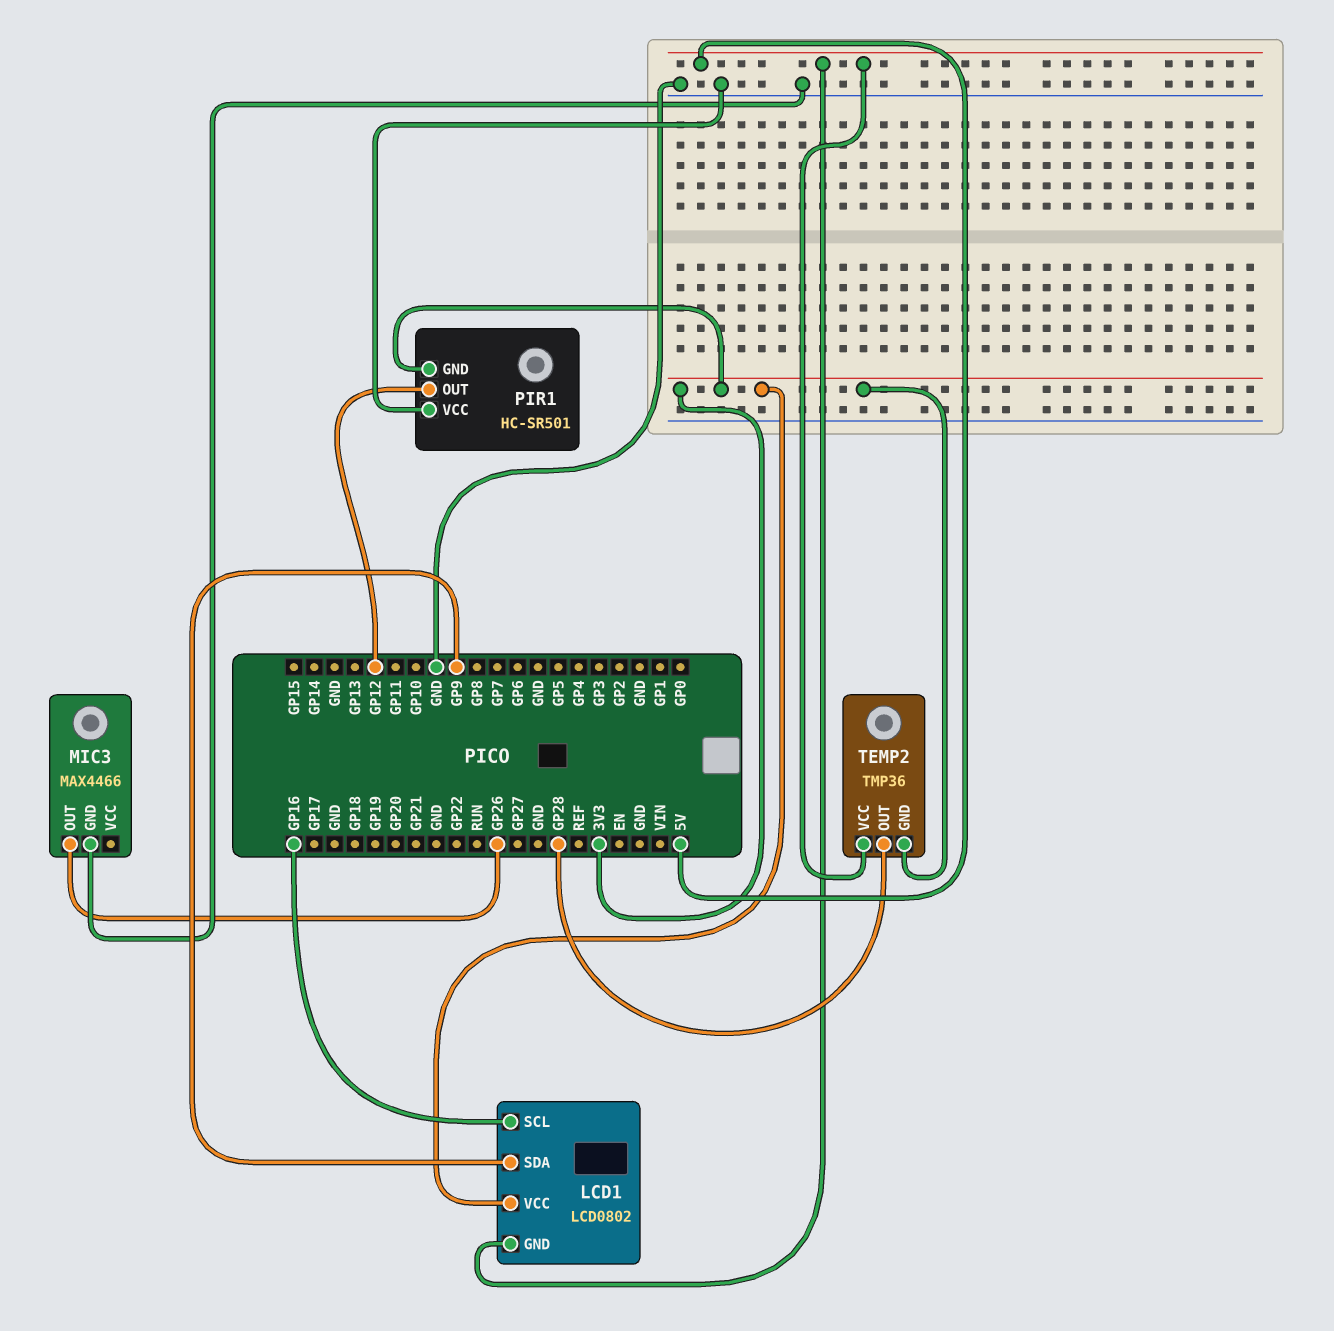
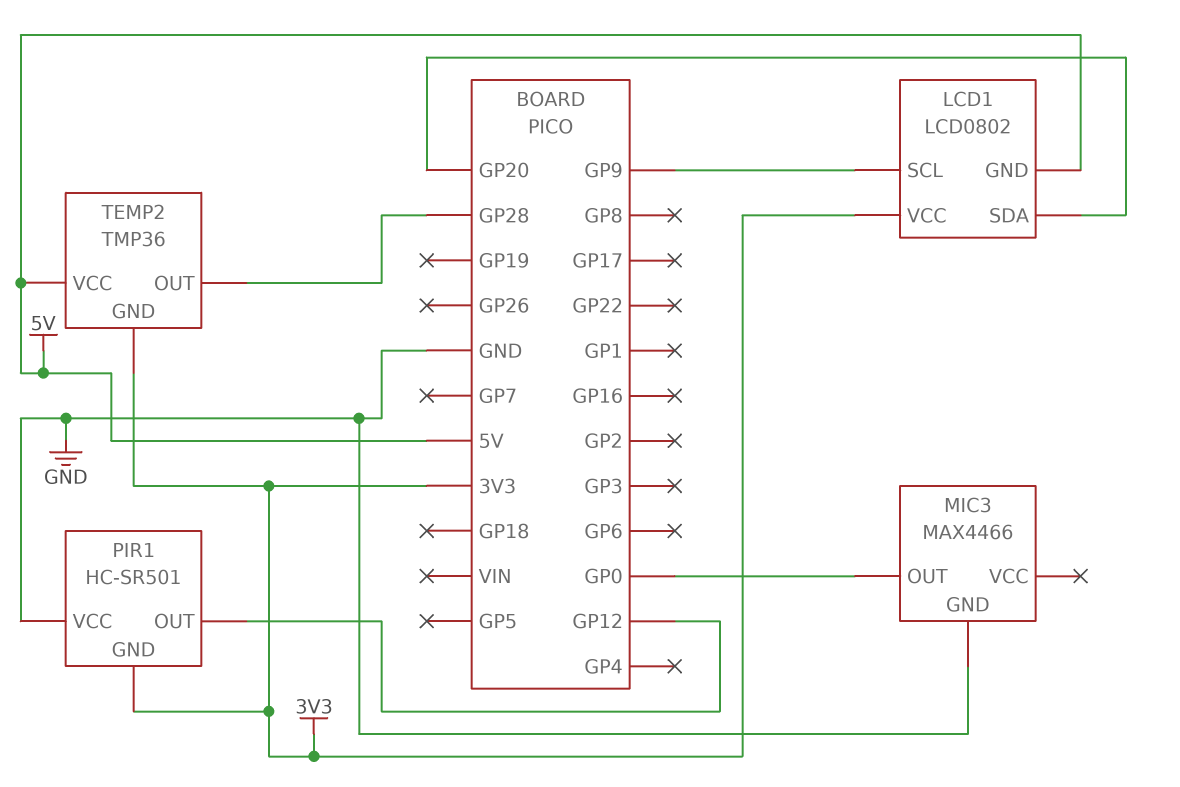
LCD1 pin SCL: GP16 -> GP9
LCD1 pin SDA: GP9 -> GP20
MIC3 pin OUT: GP26 -> GP0

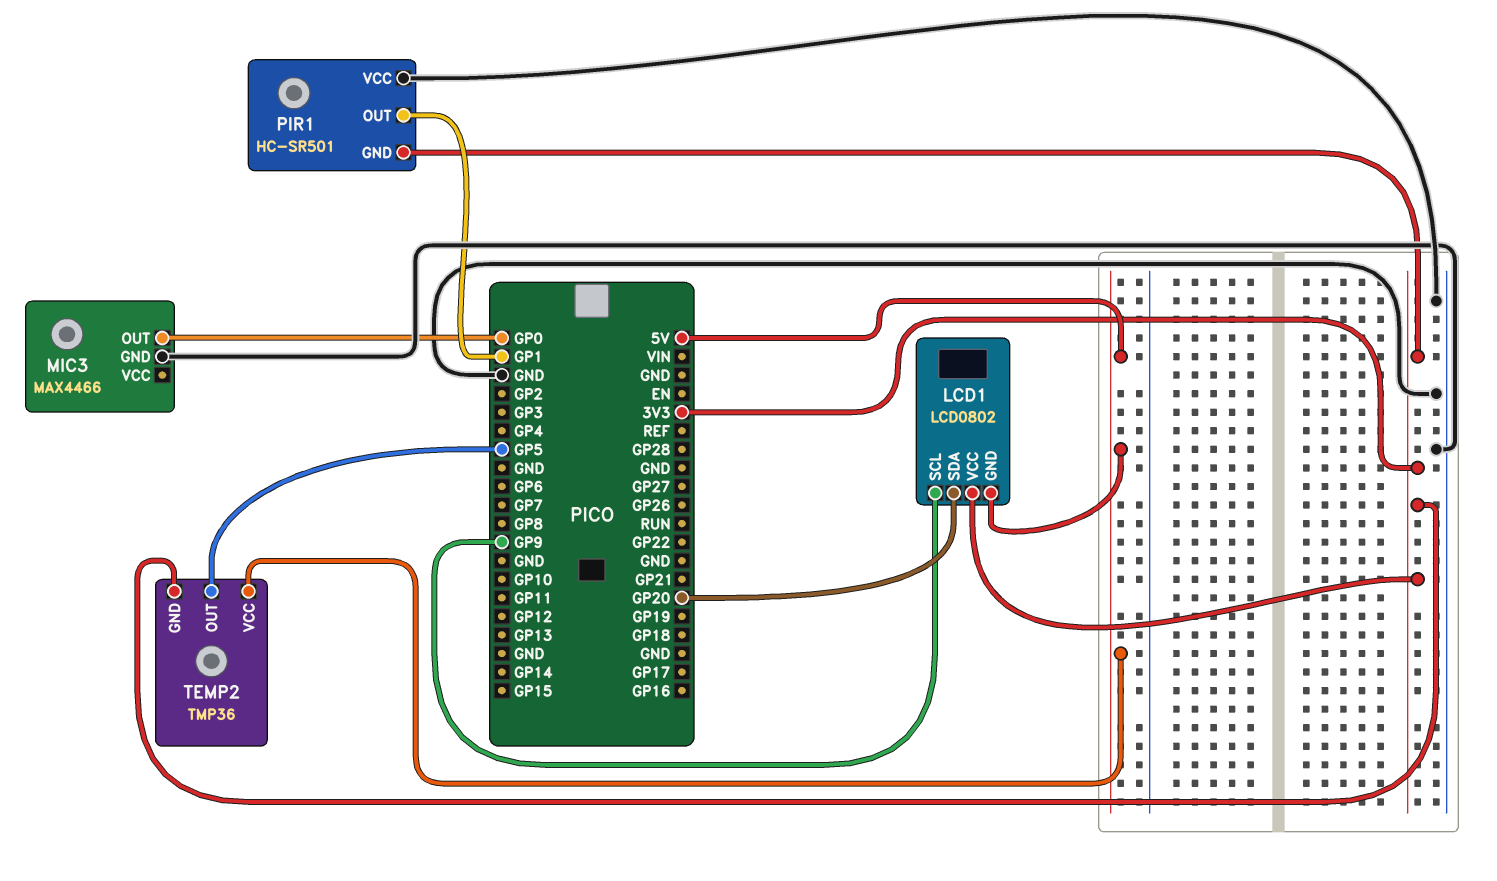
PIR1 pin OUT: GP12 -> GP1
TEMP2 pin OUT: GP28 -> GP5

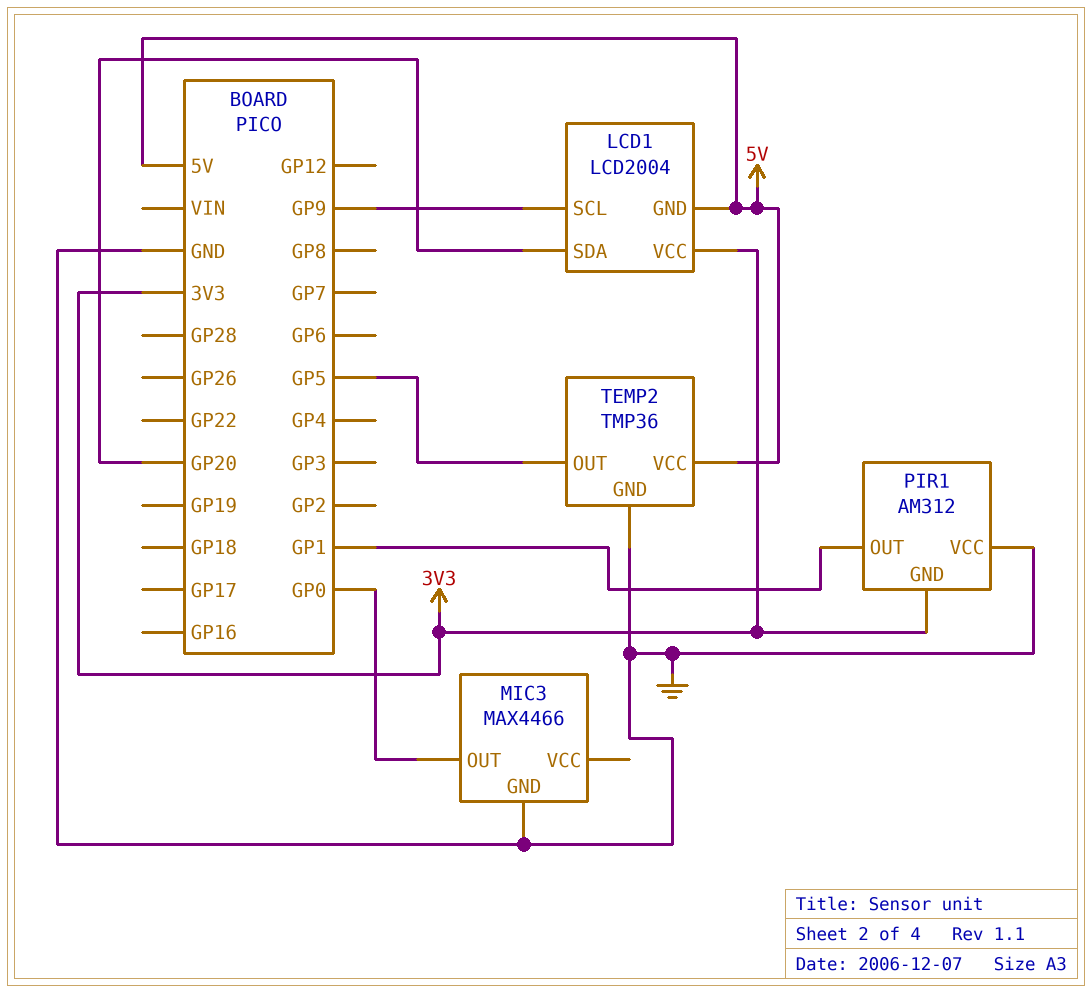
LCD1: LCD0802 -> LCD2004
PIR1: HC-SR501 -> AM312
TEMP2 pin GND: 3V3 -> GND

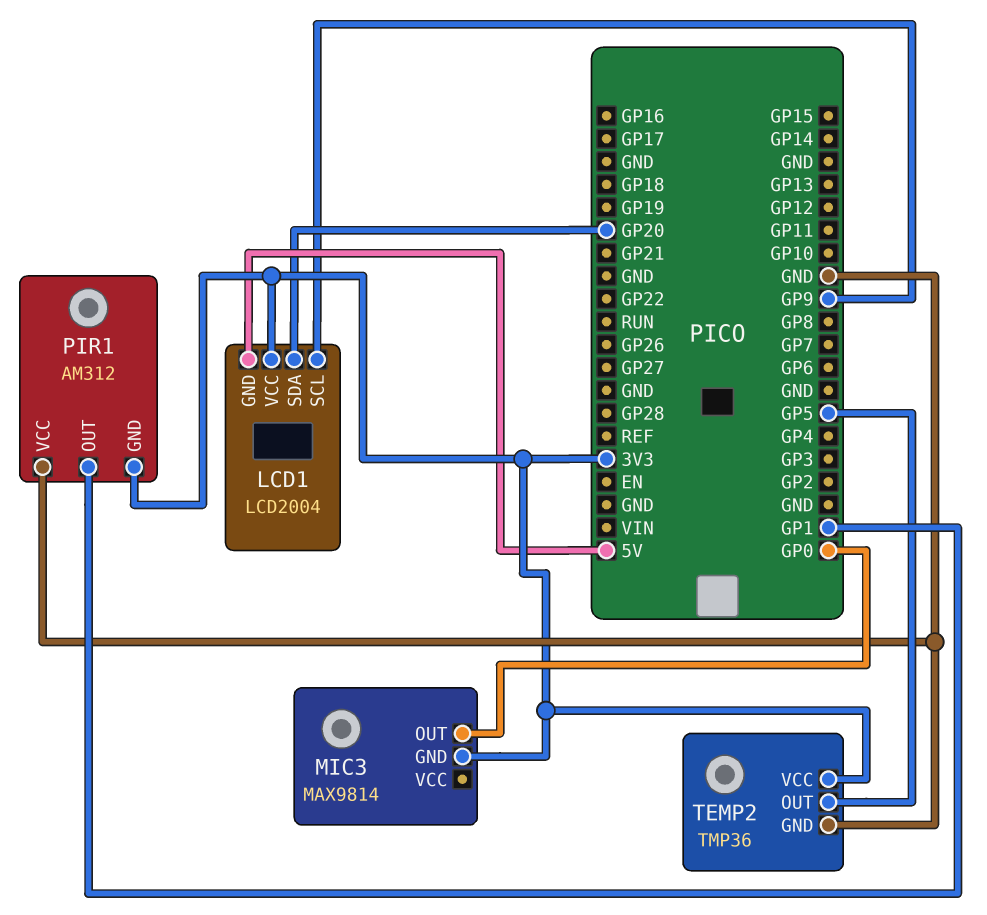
MIC3: MAX4466 -> MAX9814
MIC3 pin GND: GND -> 3V3
TEMP2 pin VCC: 5V -> 3V3

